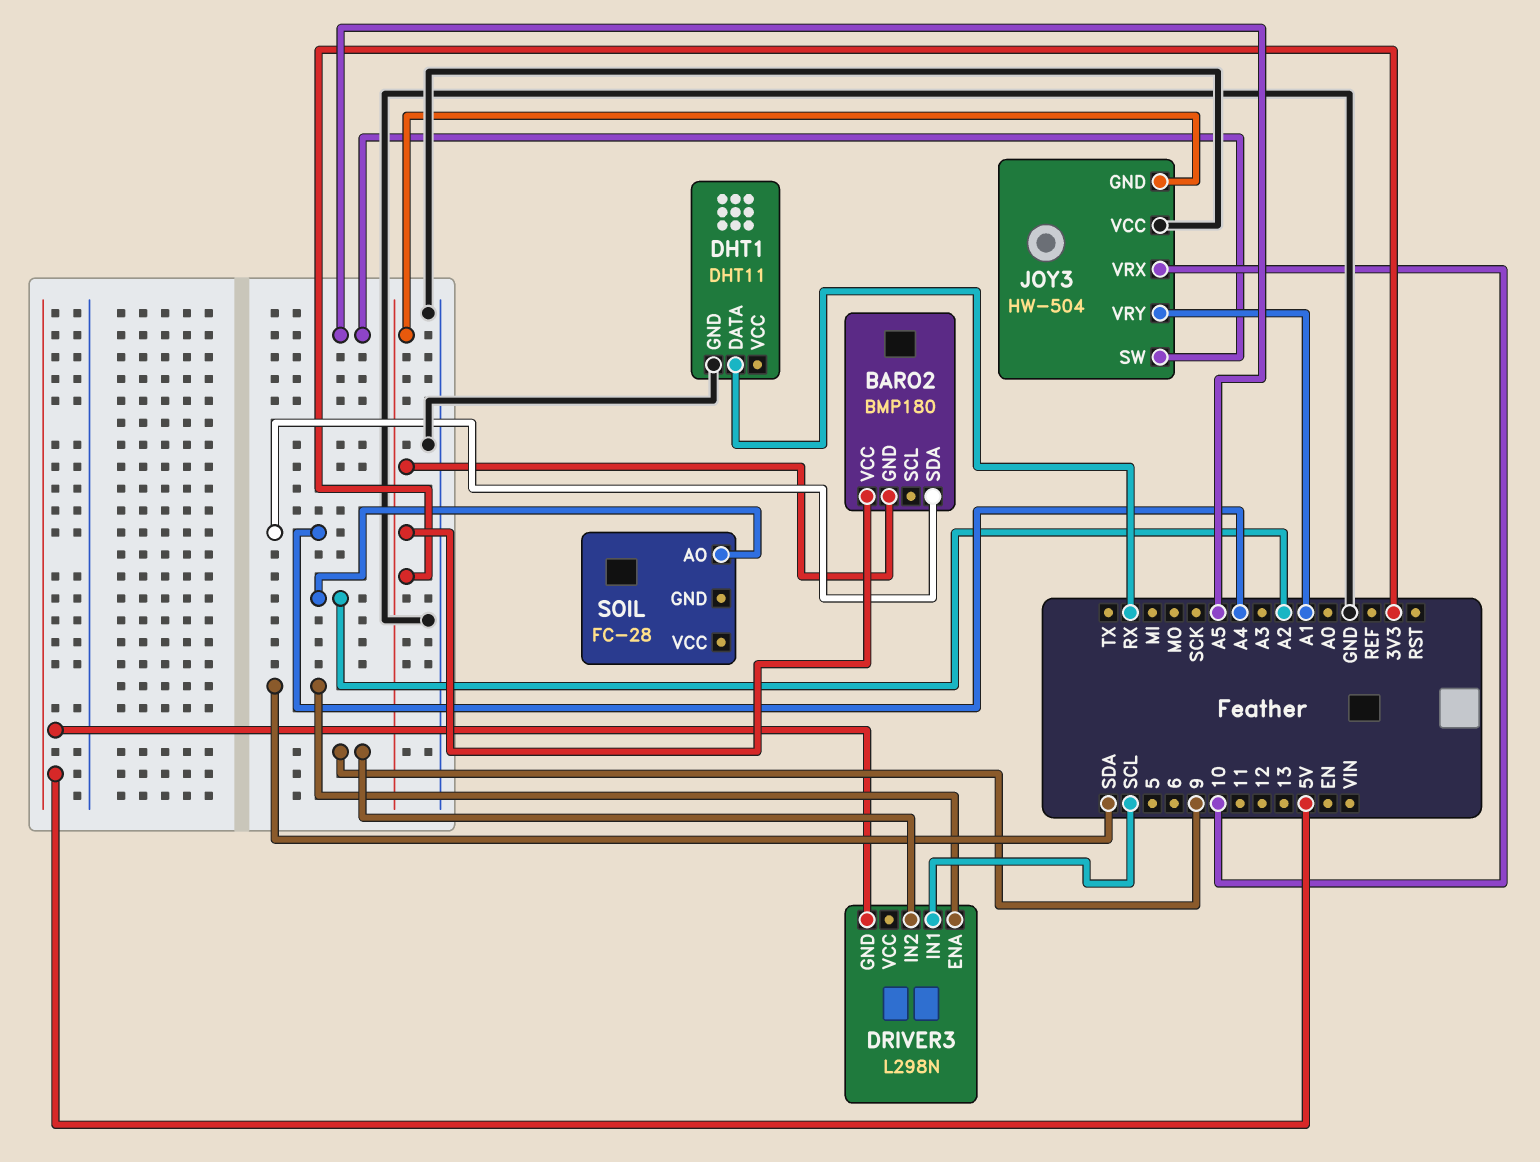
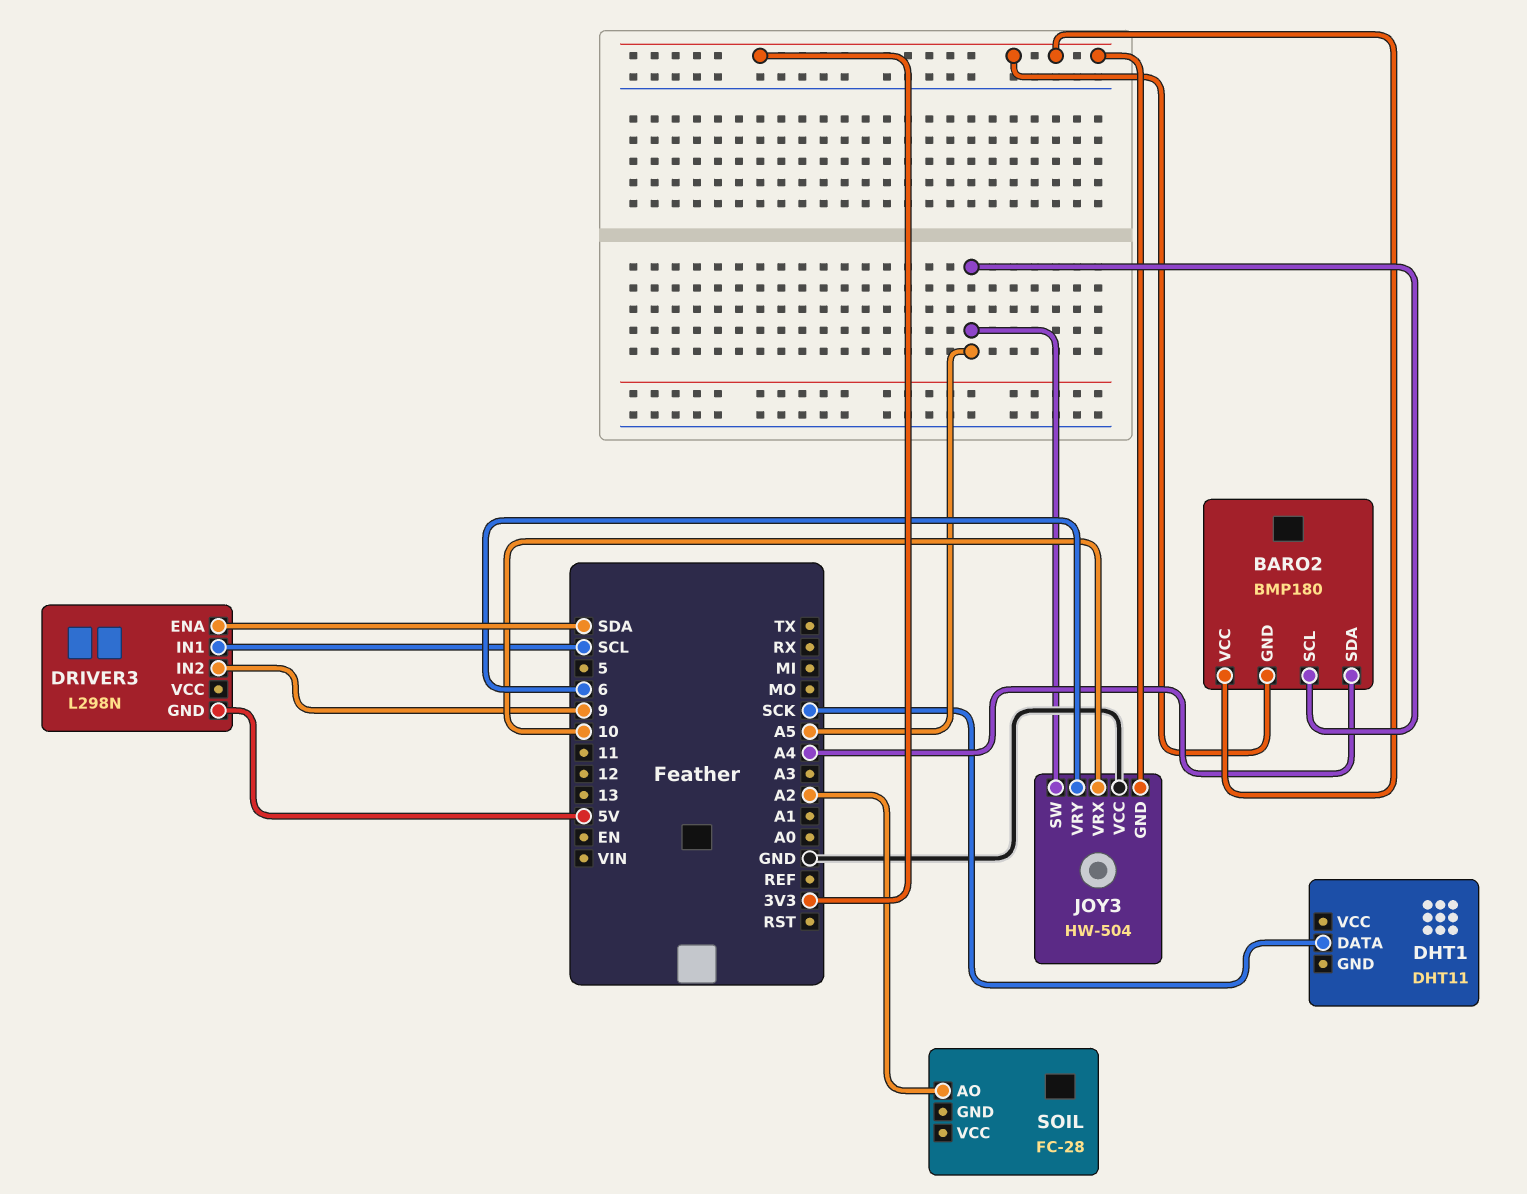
BARO2 pin SCL: none -> A5
DHT1 pin DATA: RX -> SCK
DHT1 pin GND: GND -> none
JOY3 pin VRY: A1 -> 6

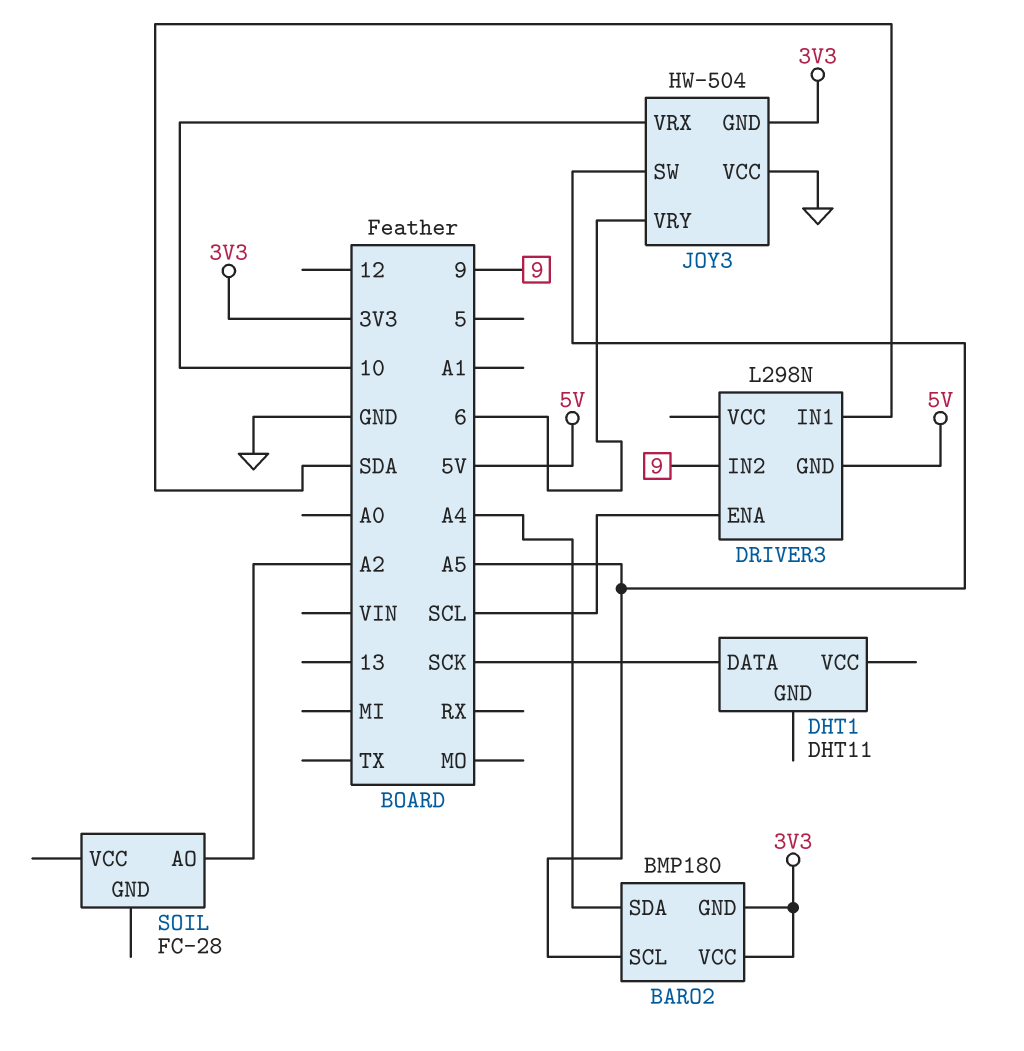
DRIVER3 pin ENA: SDA -> SCL
DRIVER3 pin IN1: SCL -> SDA

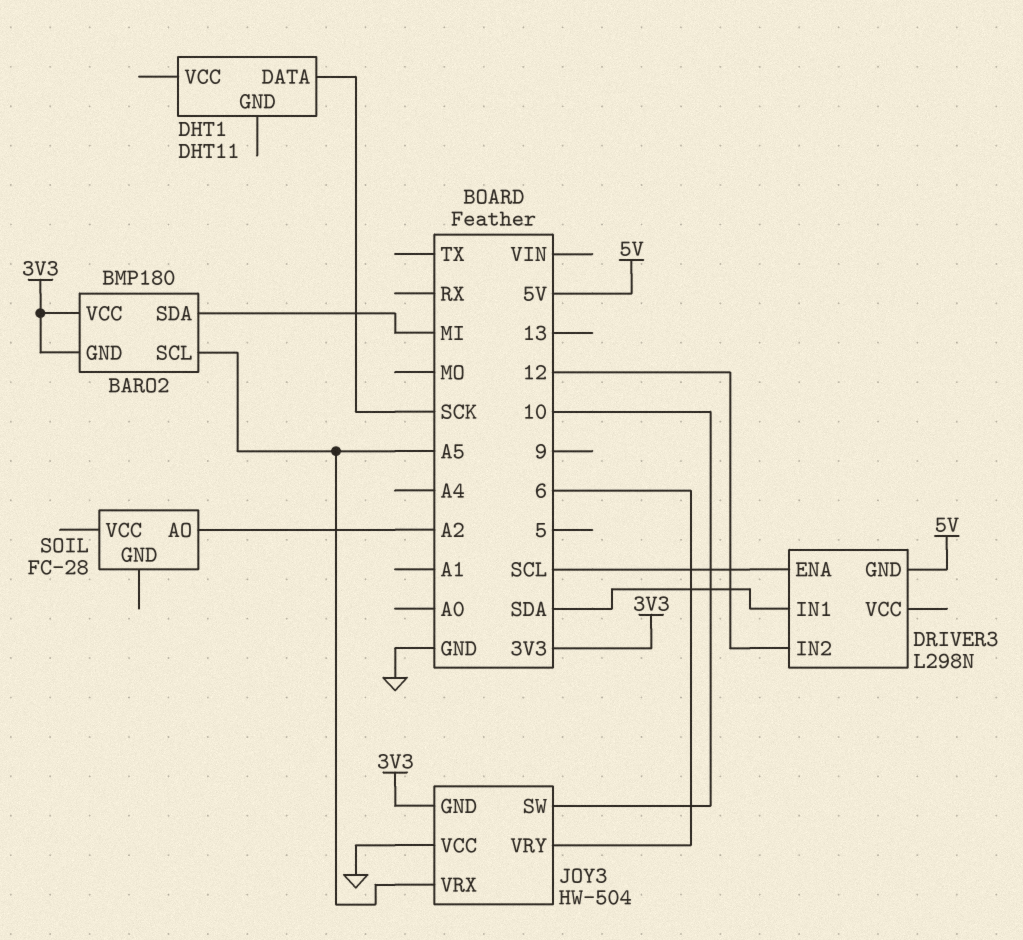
BARO2 pin SDA: A4 -> MI
DRIVER3 pin IN2: 9 -> 12
JOY3 pin SW: A5 -> 10
JOY3 pin VRX: 10 -> A5

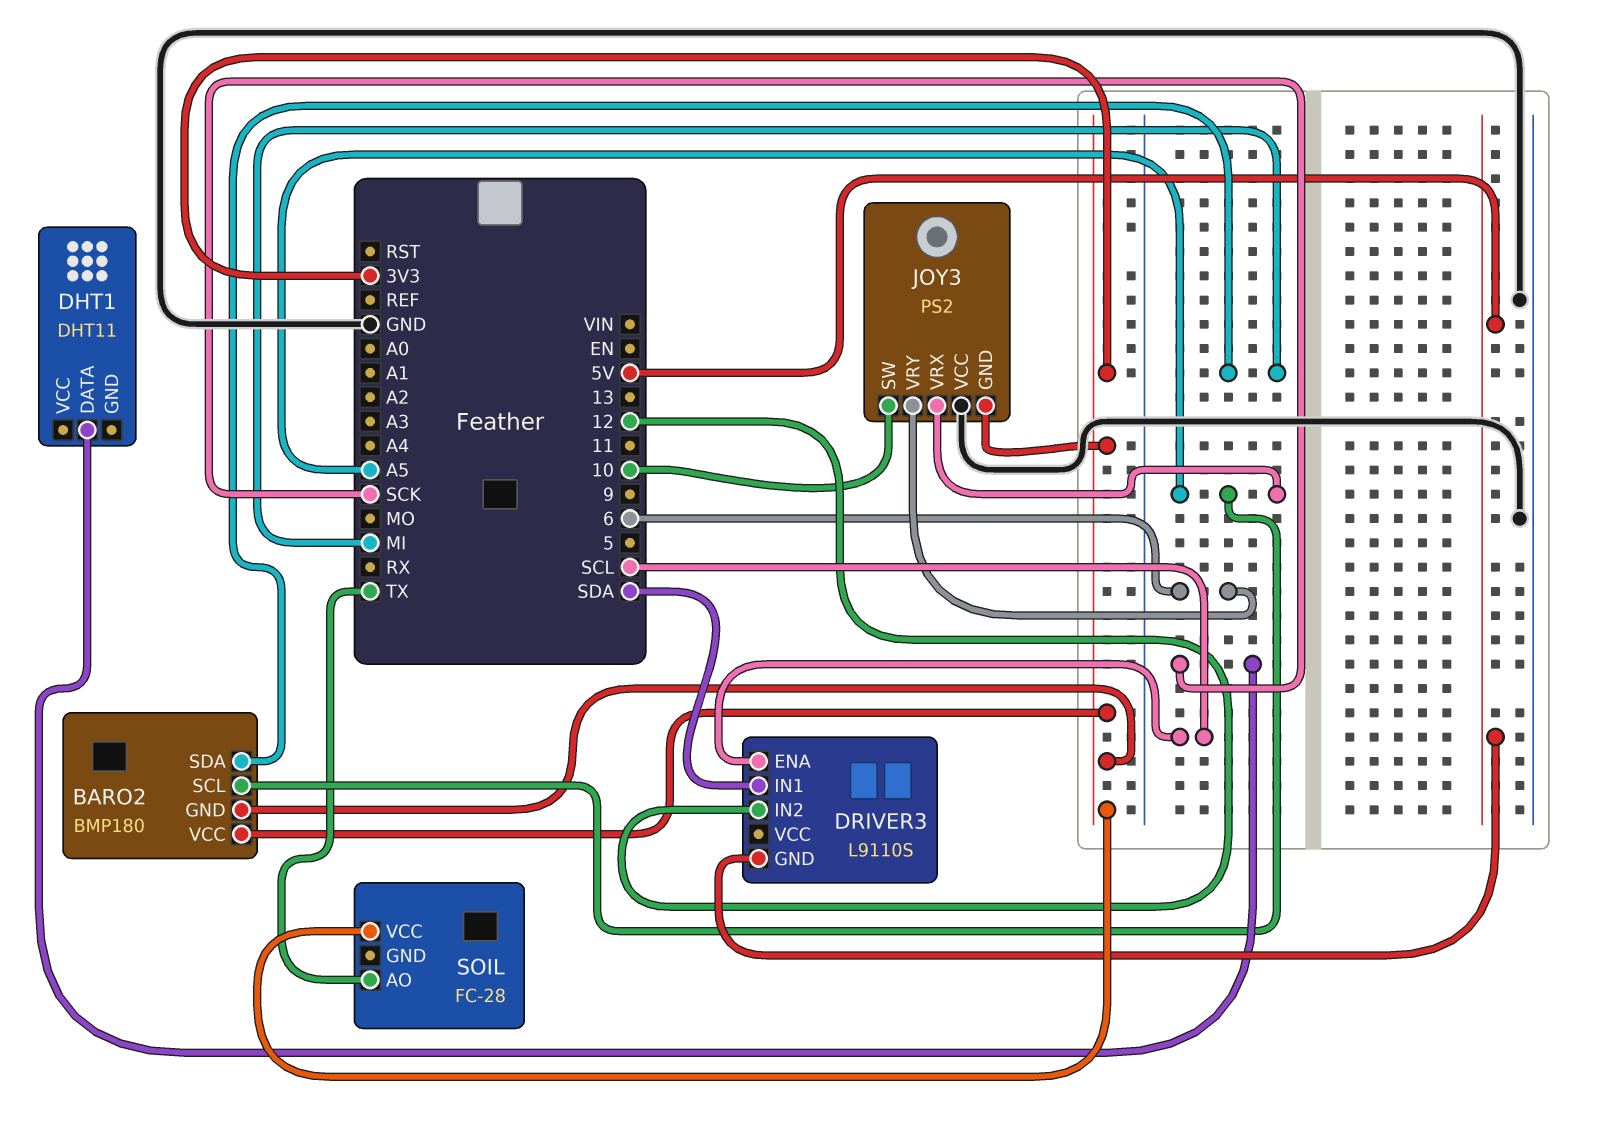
DRIVER3: L298N -> L9110S
JOY3: HW-504 -> PS2
SOIL pin AO: A2 -> TX
SOIL pin VCC: none -> 3V3

